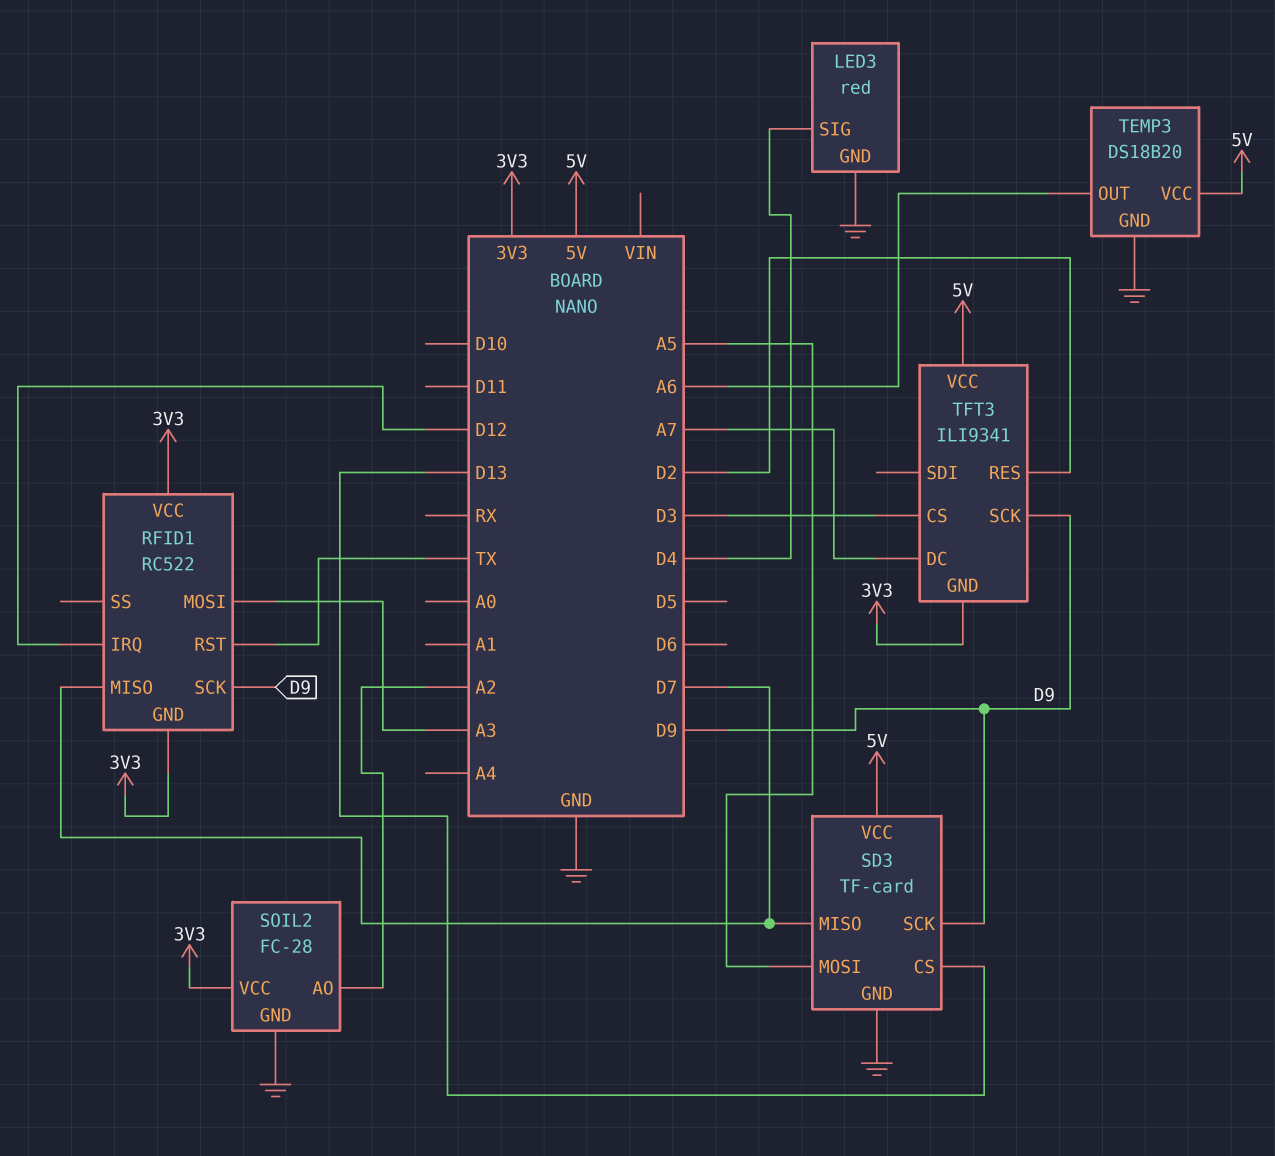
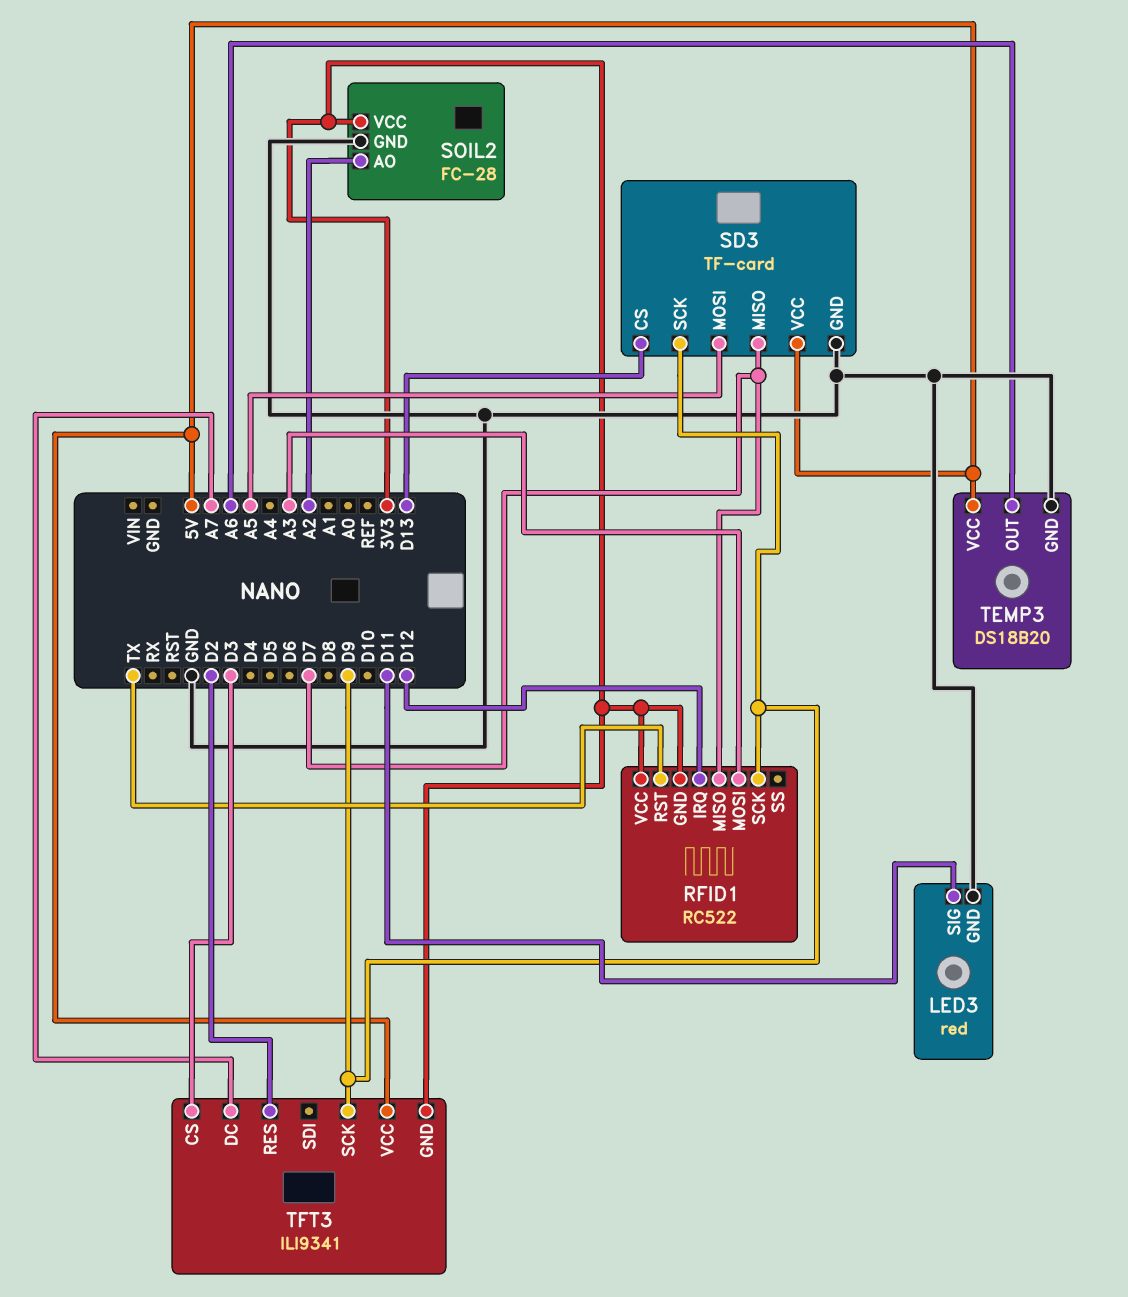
LED3 pin SIG: D4 -> D11

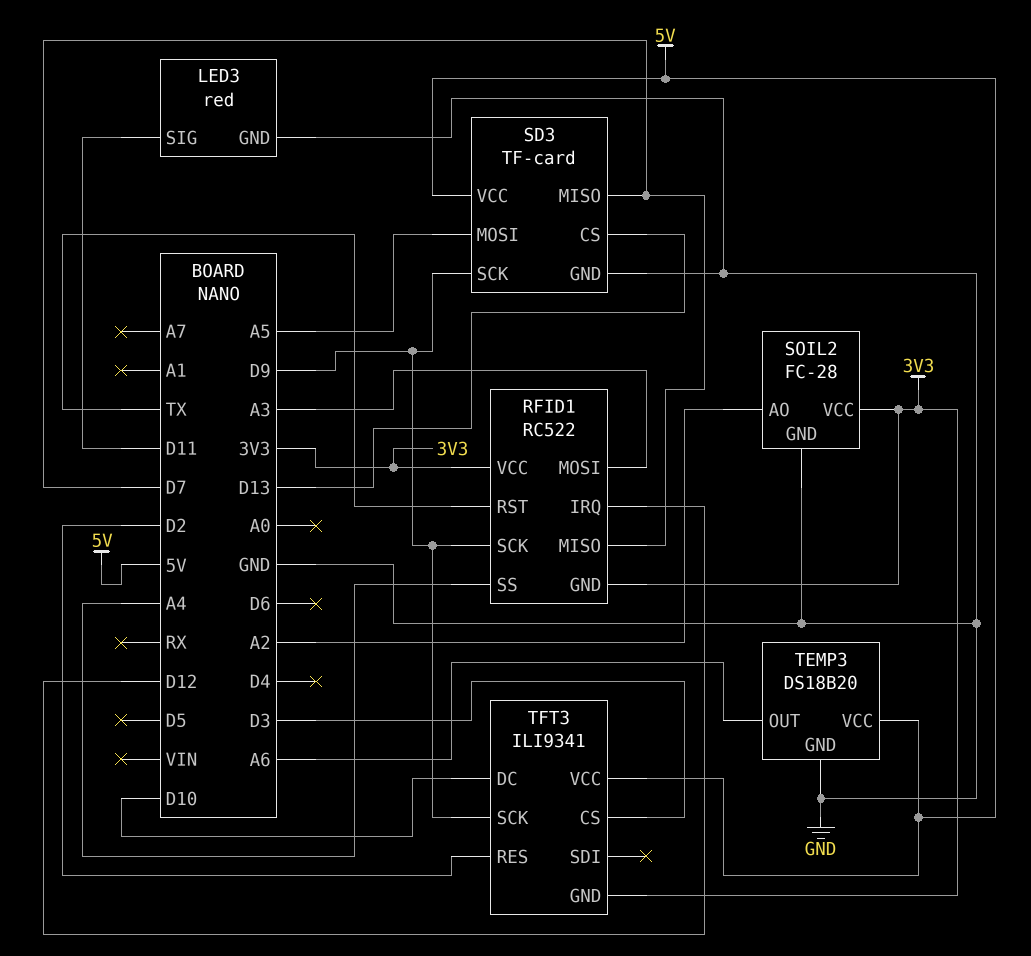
RFID1 pin SS: none -> A4
TFT3 pin DC: A7 -> D10

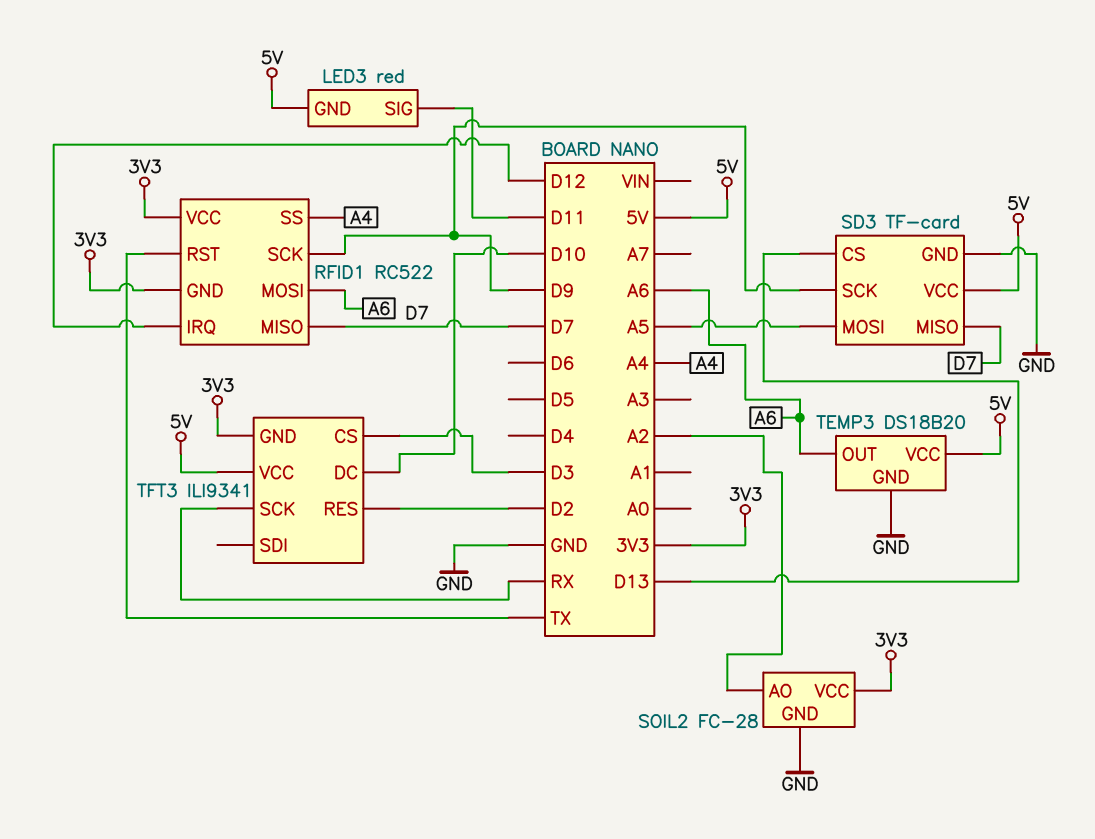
LED3 pin GND: GND -> 5V
RFID1 pin MOSI: A3 -> A6
TFT3 pin SCK: D9 -> RX

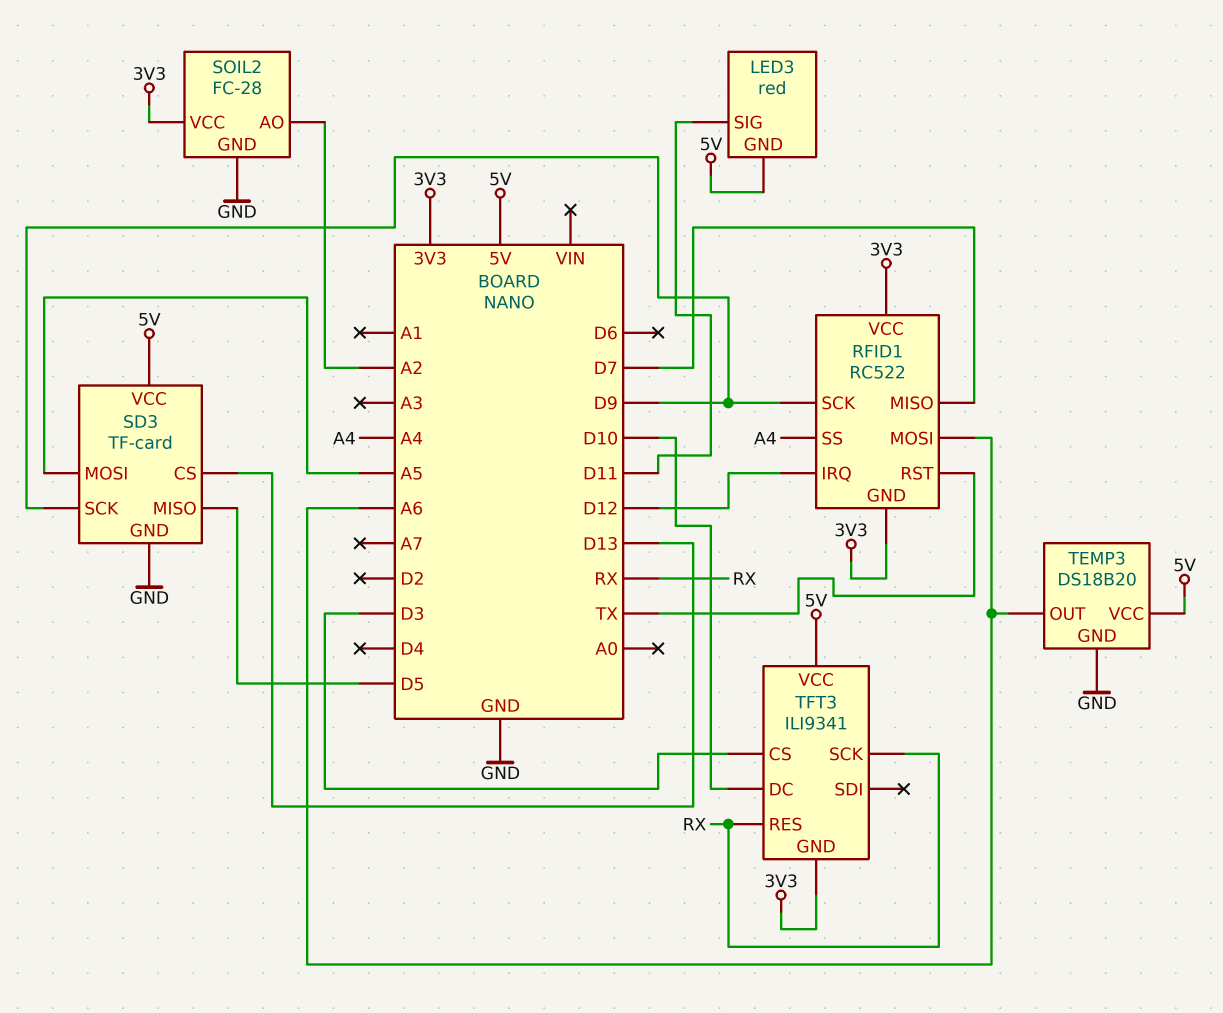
SD3 pin MISO: D7 -> D5
TFT3 pin RES: D2 -> RX

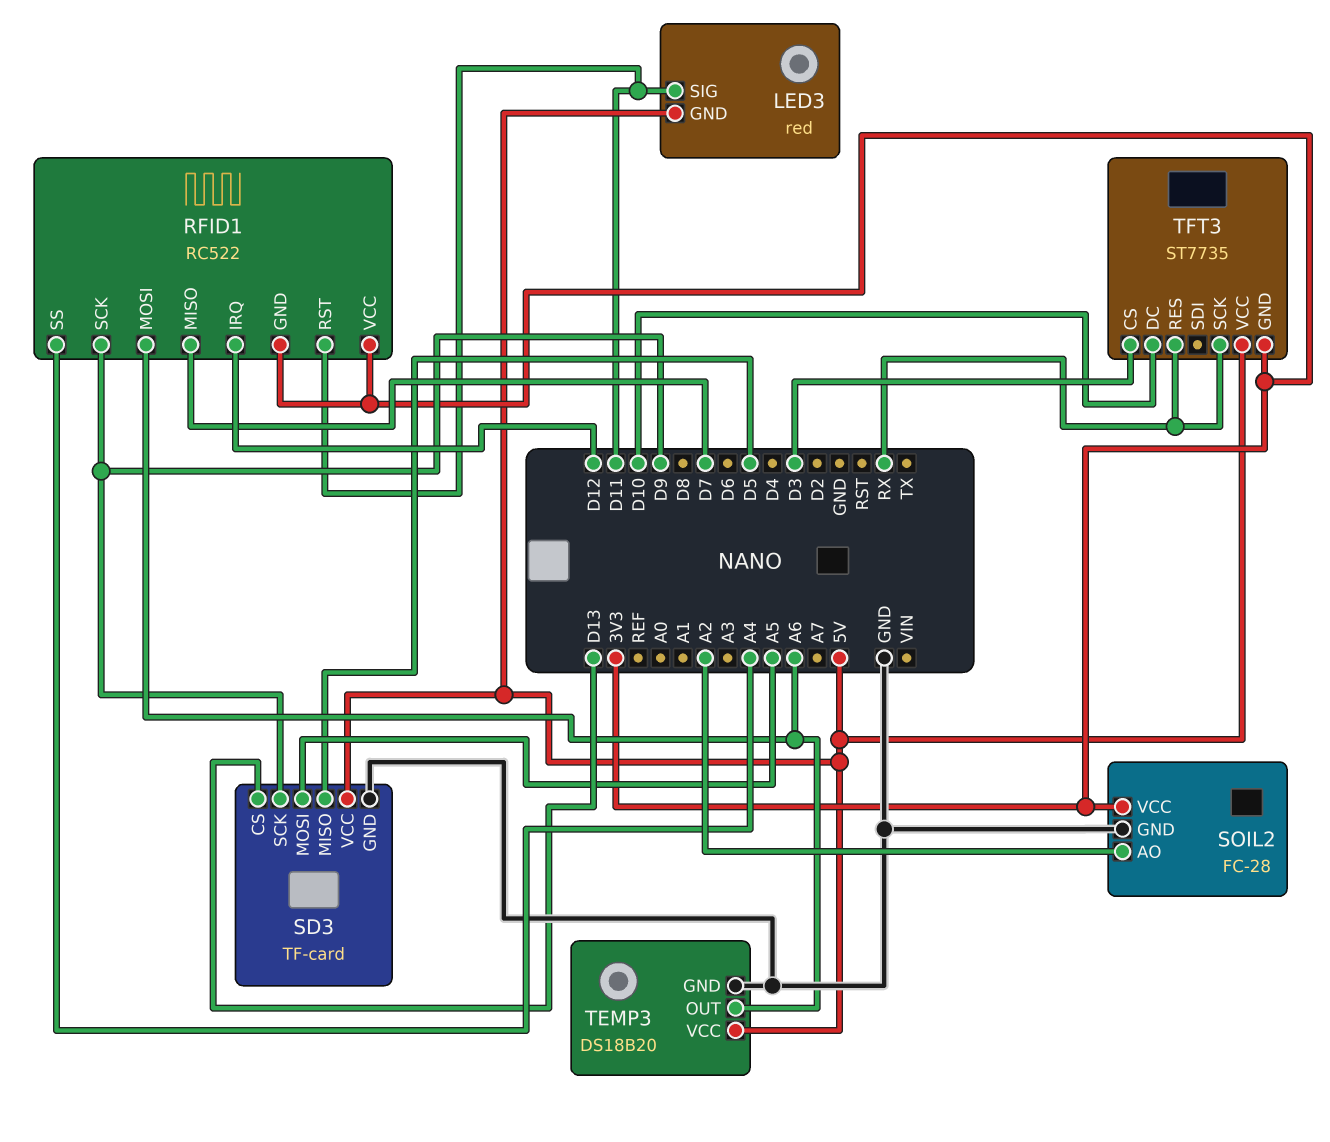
RFID1 pin RST: TX -> D11
TFT3: ILI9341 -> ST7735

